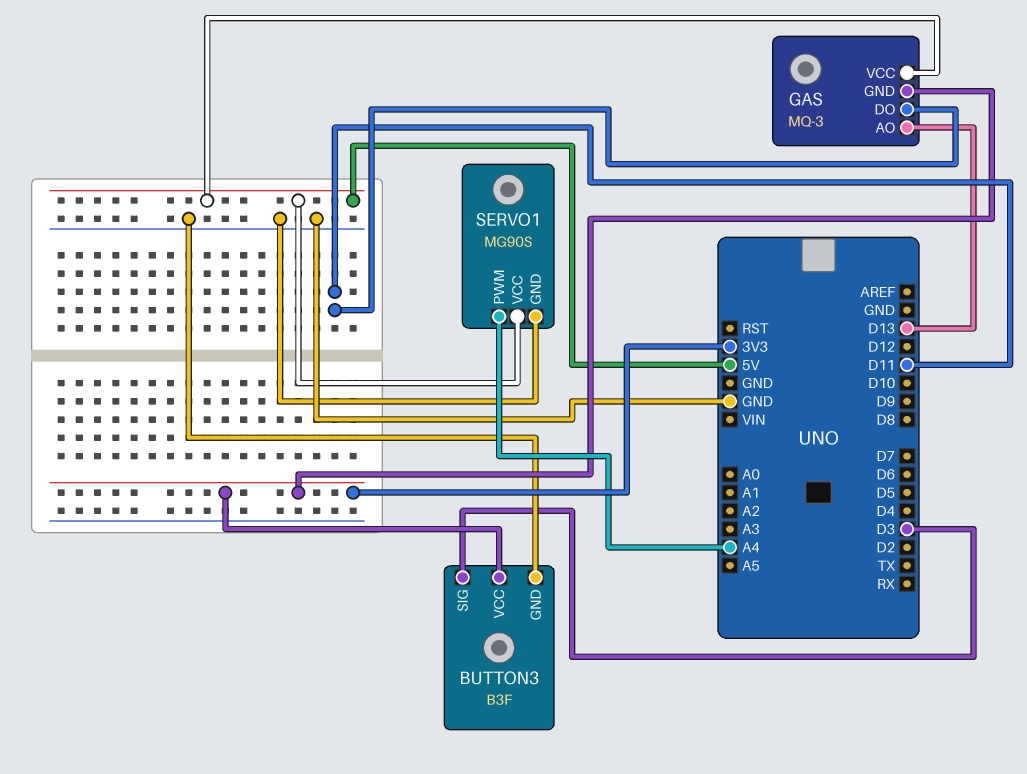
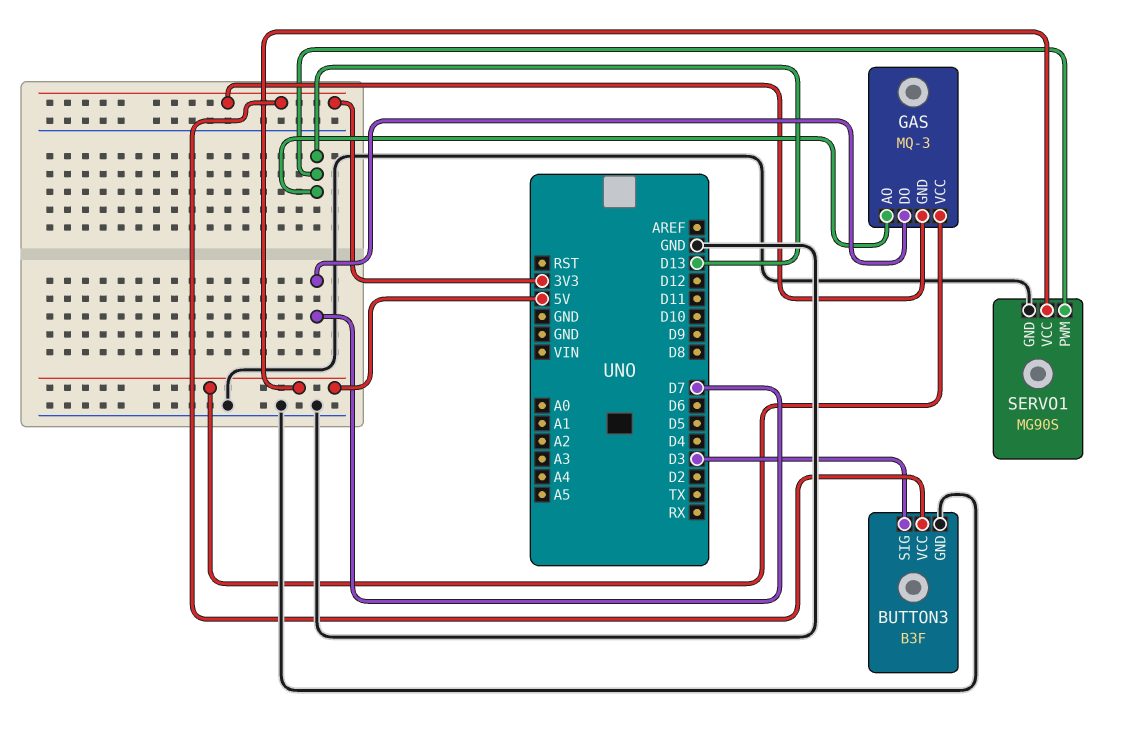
GAS pin DO: D11 -> D7
SERVO1 pin PWM: A4 -> D13

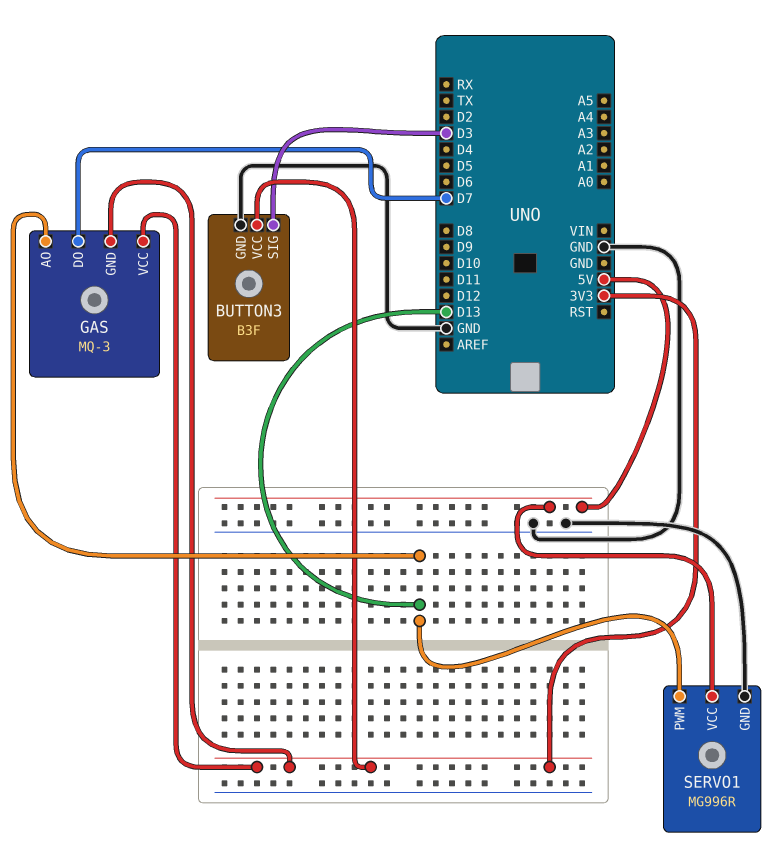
GAS pin VCC: 5V -> 3V3
SERVO1: MG90S -> MG996R

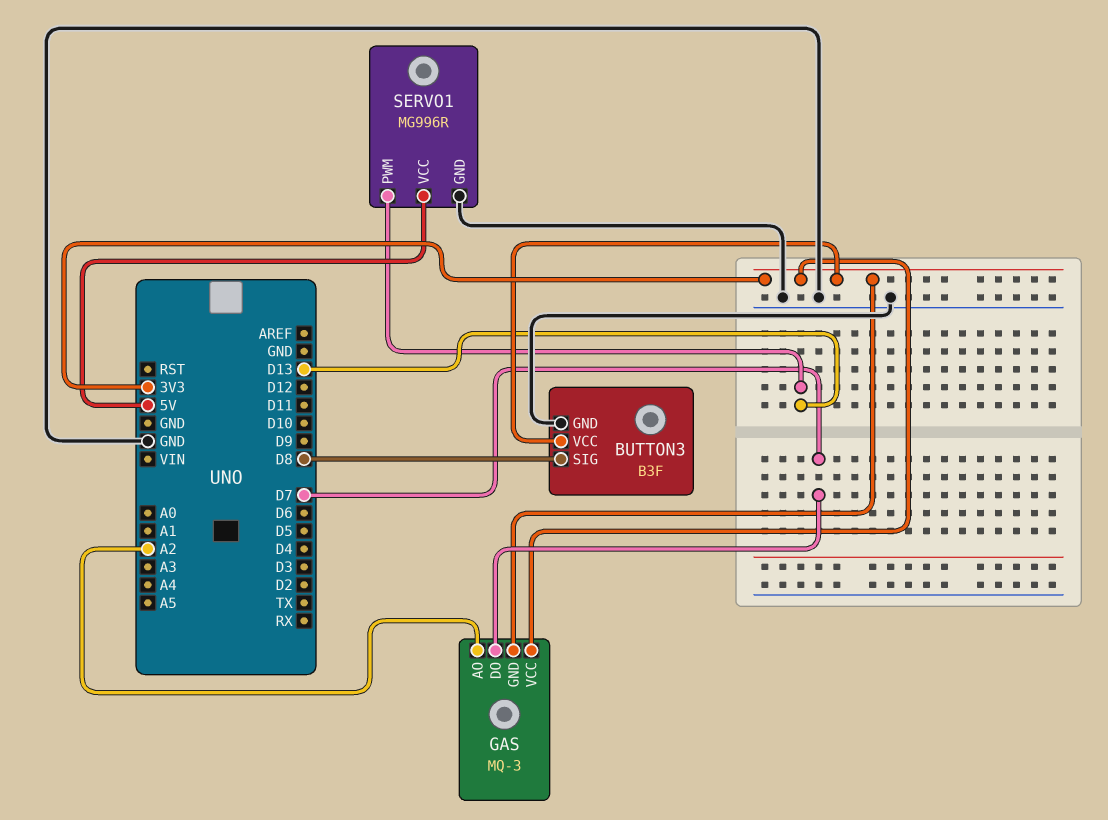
BUTTON3 pin SIG: D3 -> D8
GAS pin AO: D13 -> A2

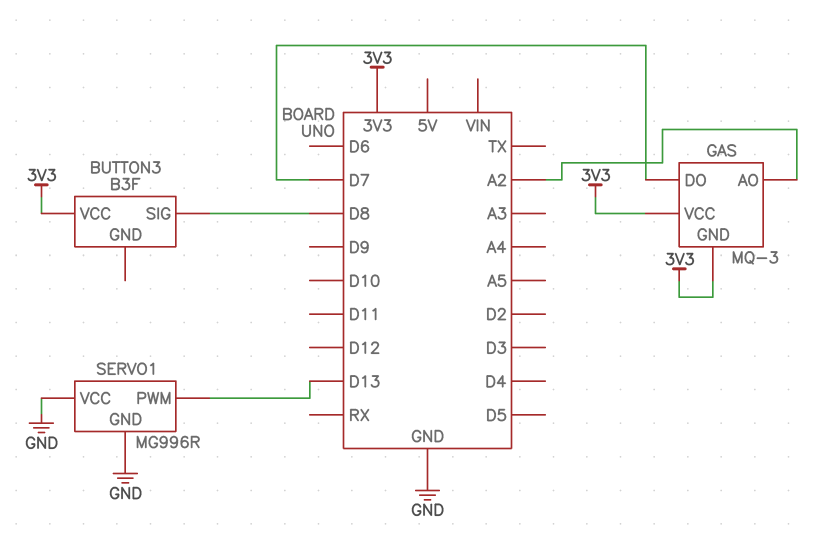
BUTTON3 pin GND: GND -> none
SERVO1 pin VCC: 5V -> GND

